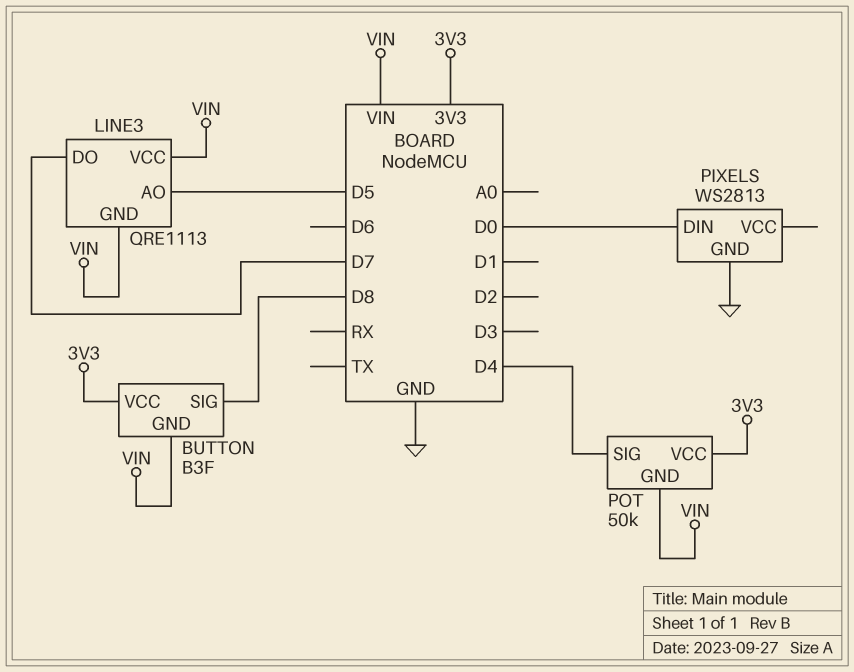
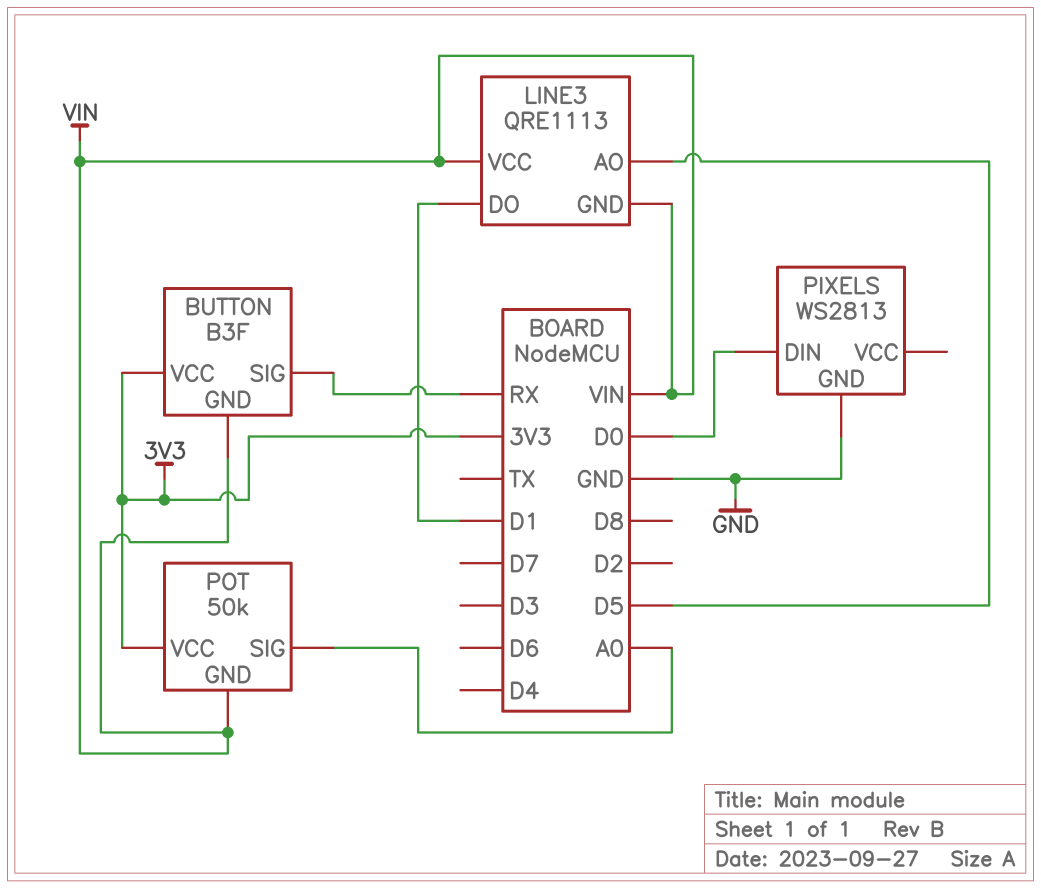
BUTTON pin SIG: D8 -> RX
LINE3 pin DO: D7 -> D1
POT pin SIG: D4 -> A0

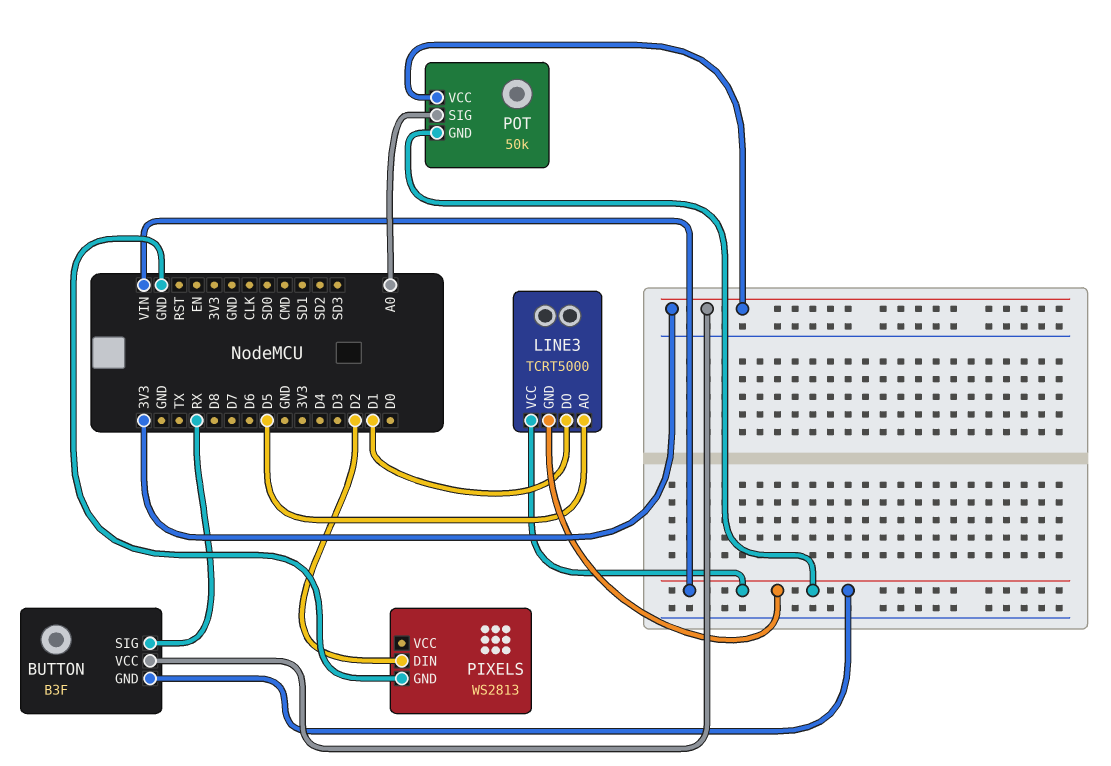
LINE3: QRE1113 -> TCRT5000
PIXELS pin DIN: D0 -> D2

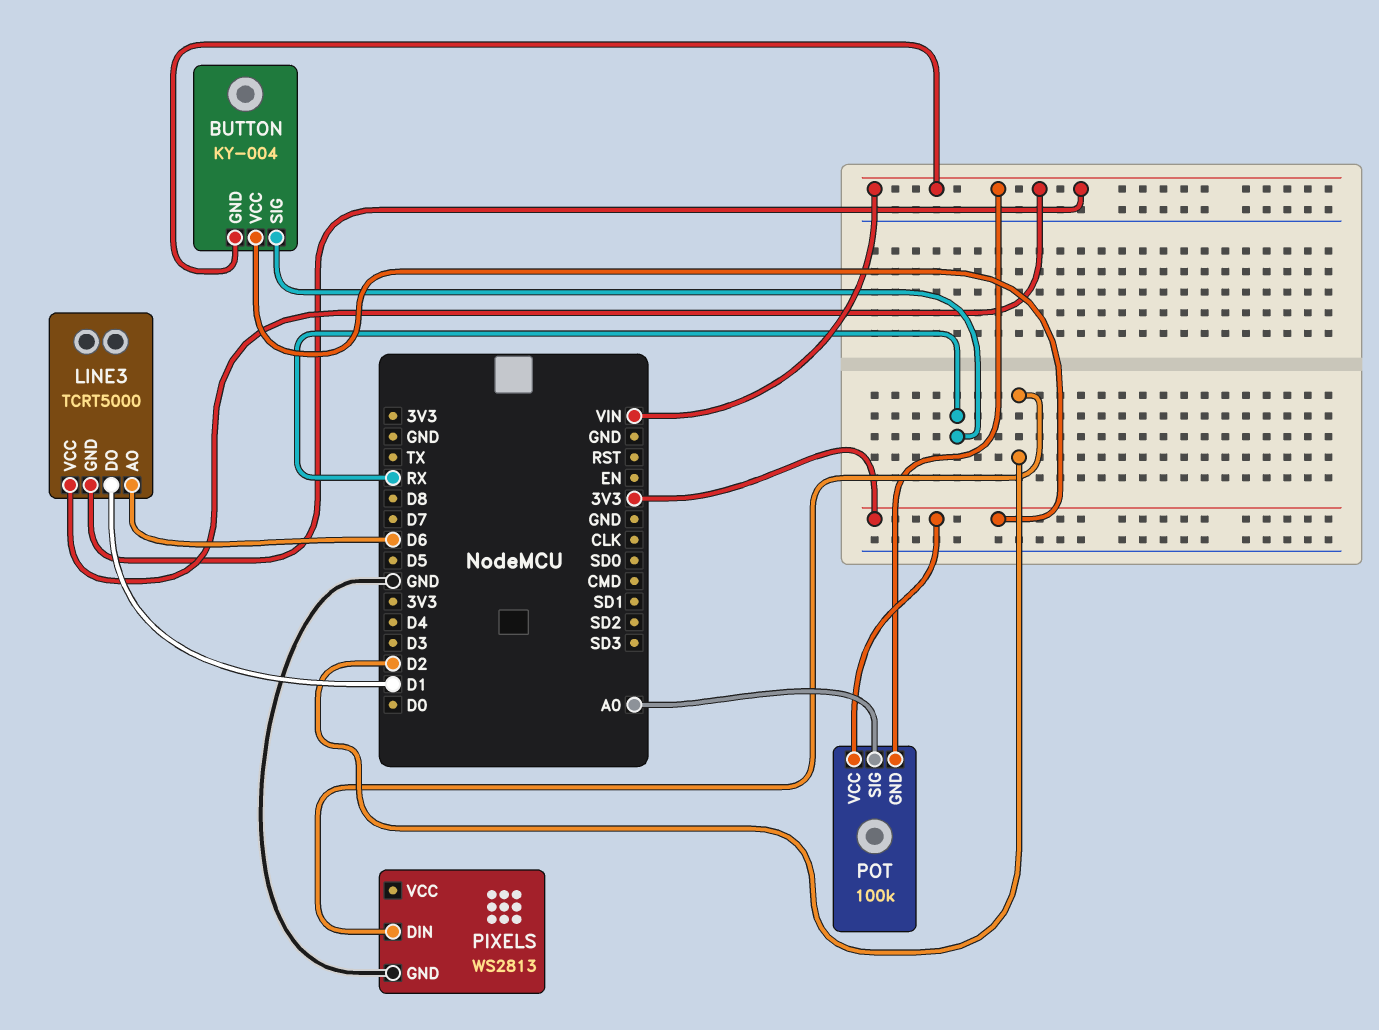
BUTTON: B3F -> KY-004
LINE3 pin AO: D5 -> D6
POT: 50k -> 100k

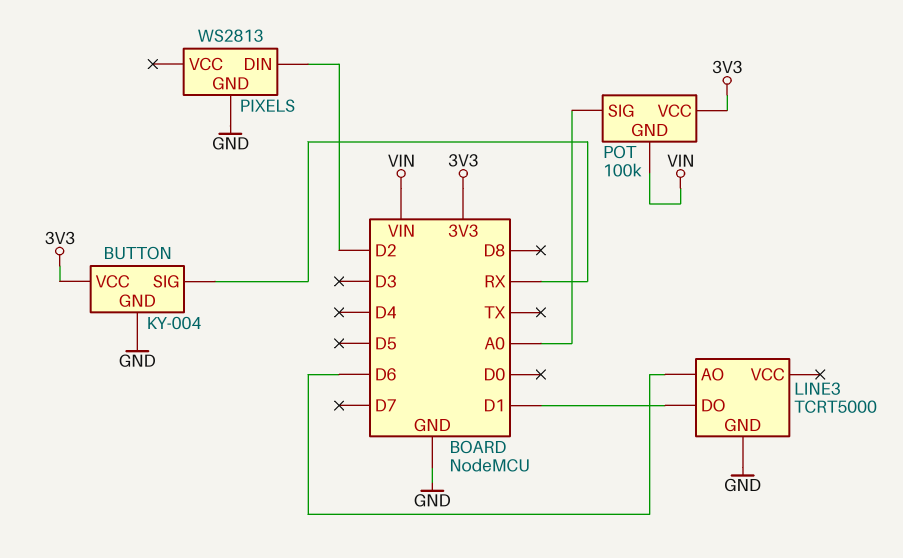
BUTTON pin GND: VIN -> GND
LINE3 pin GND: VIN -> GND
LINE3 pin VCC: VIN -> none

